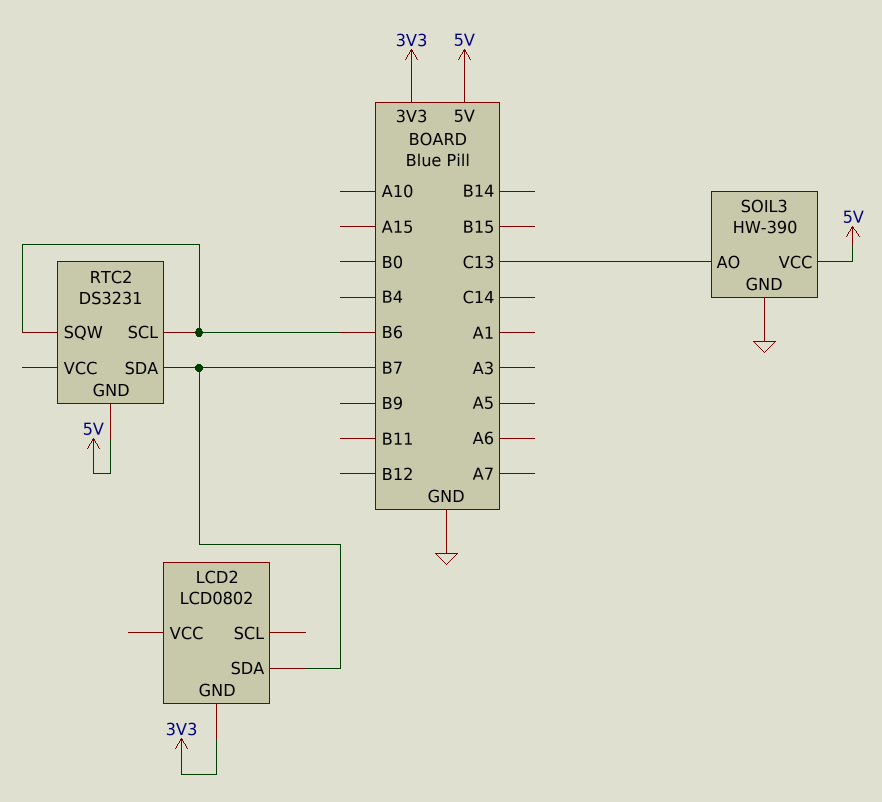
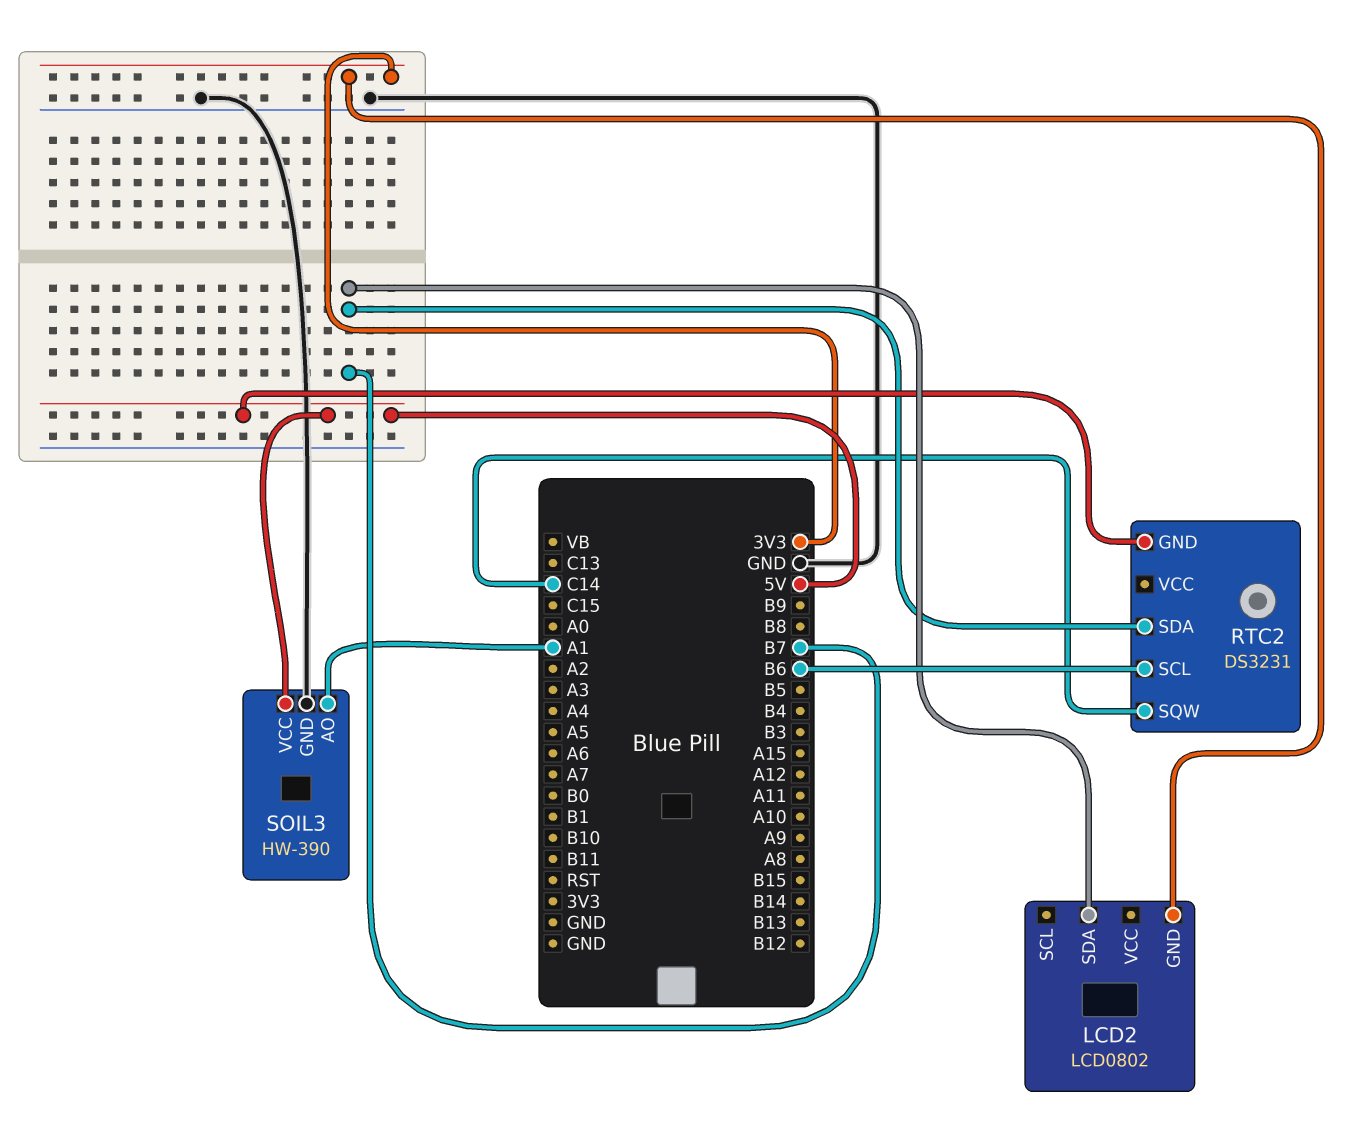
RTC2 pin SQW: B6 -> C14
SOIL3 pin AO: C13 -> A1

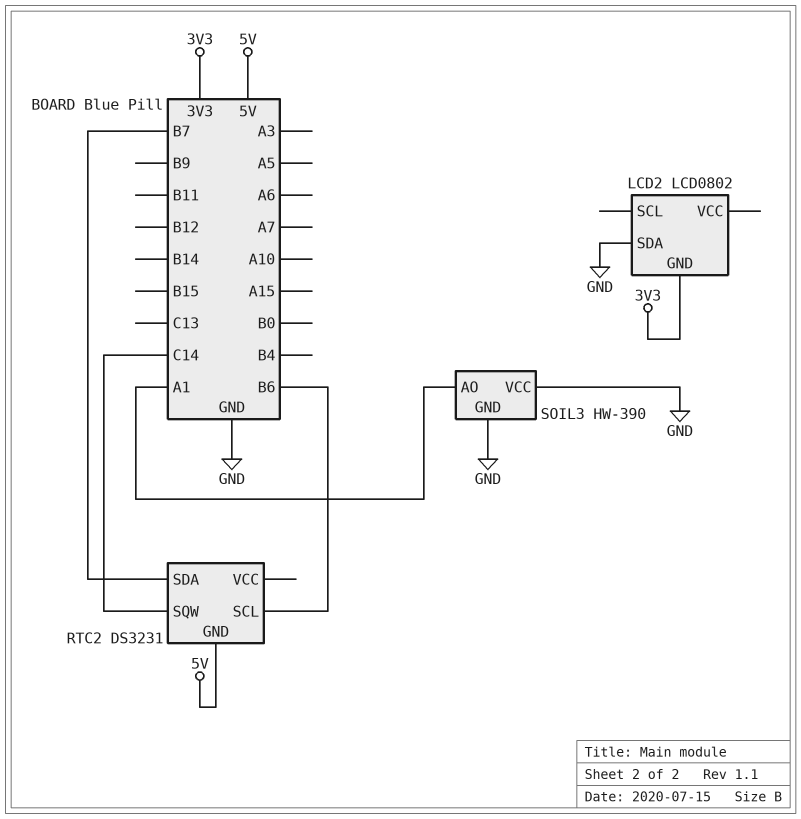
LCD2 pin SDA: B7 -> GND
SOIL3 pin VCC: 5V -> GND

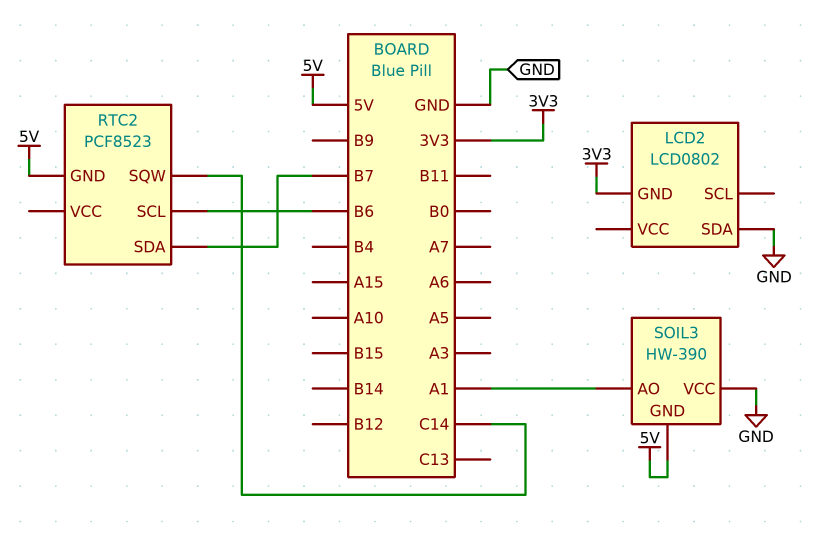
RTC2: DS3231 -> PCF8523
SOIL3 pin GND: GND -> 5V

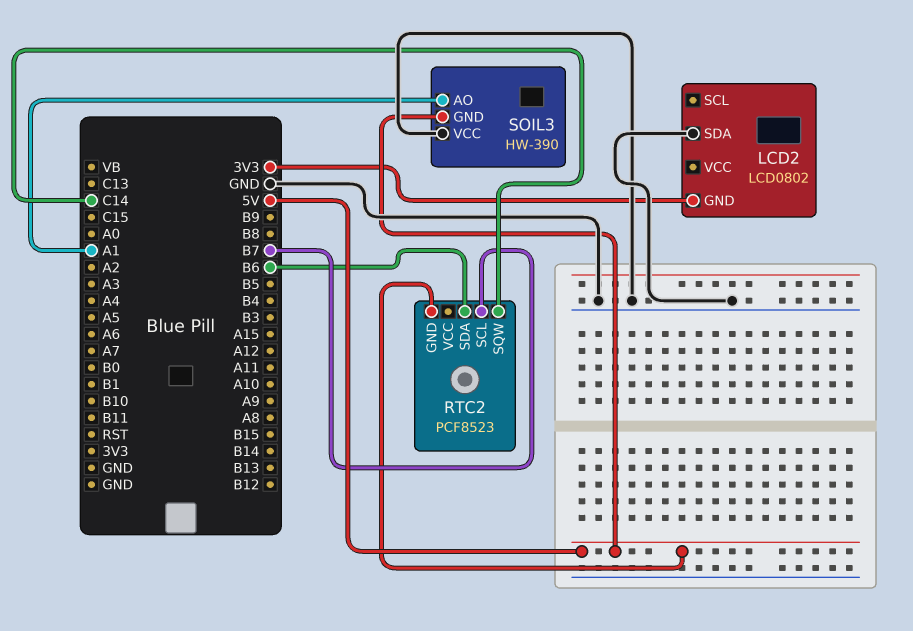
RTC2 pin SCL: B6 -> B7
RTC2 pin SDA: B7 -> B6

